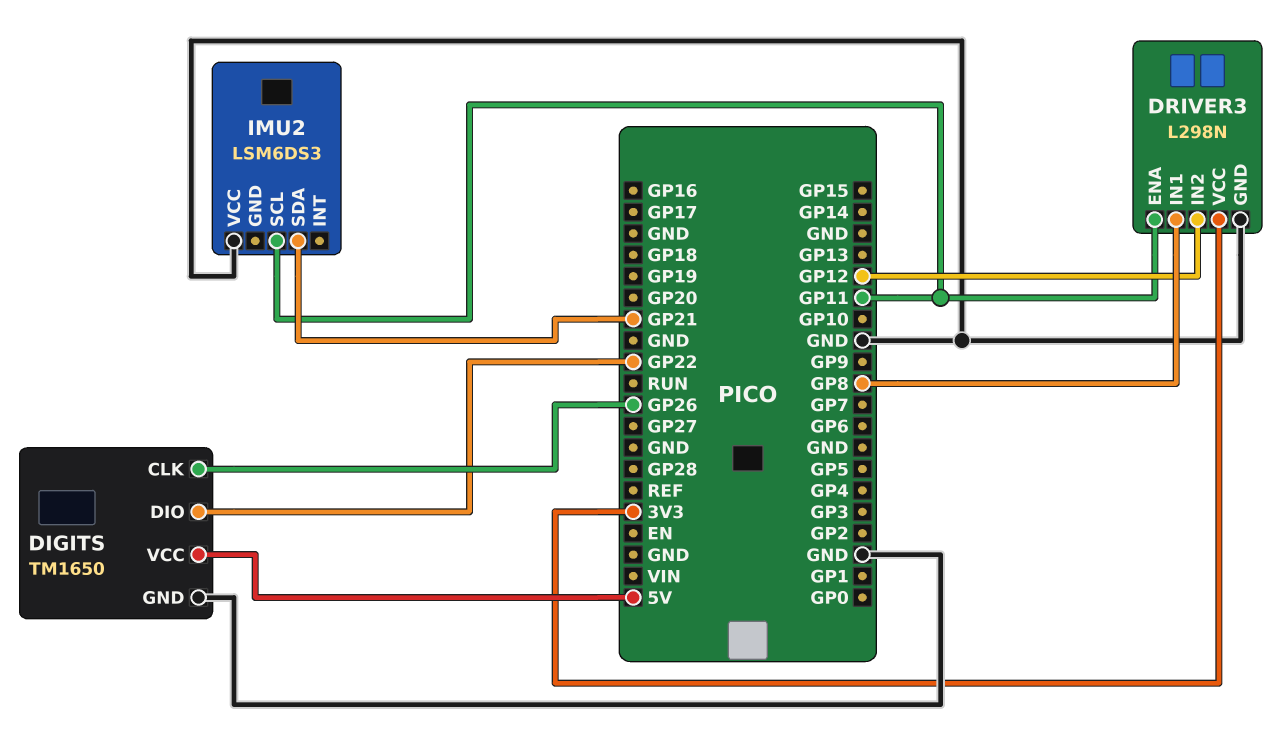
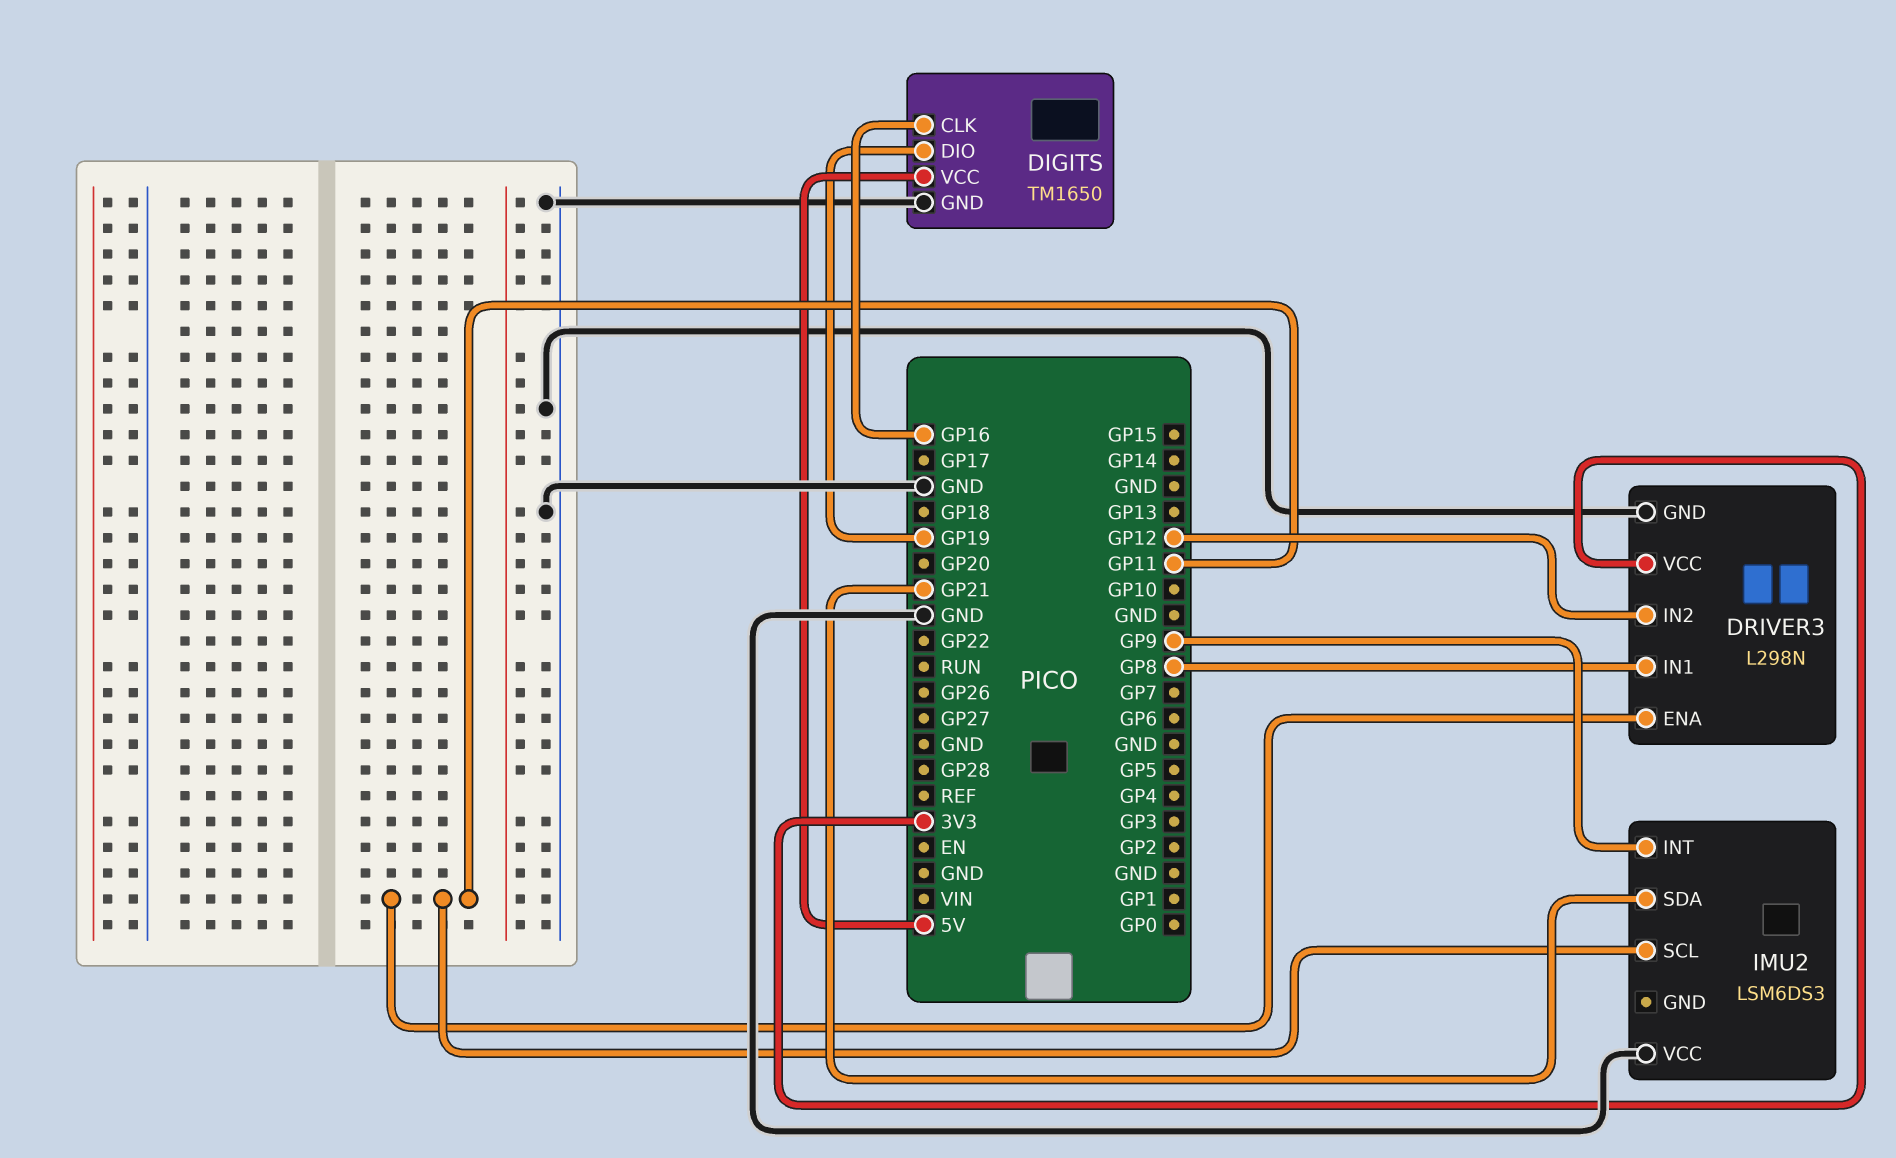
DIGITS pin CLK: GP26 -> GP16
DIGITS pin DIO: GP22 -> GP19
IMU2 pin INT: none -> GP9

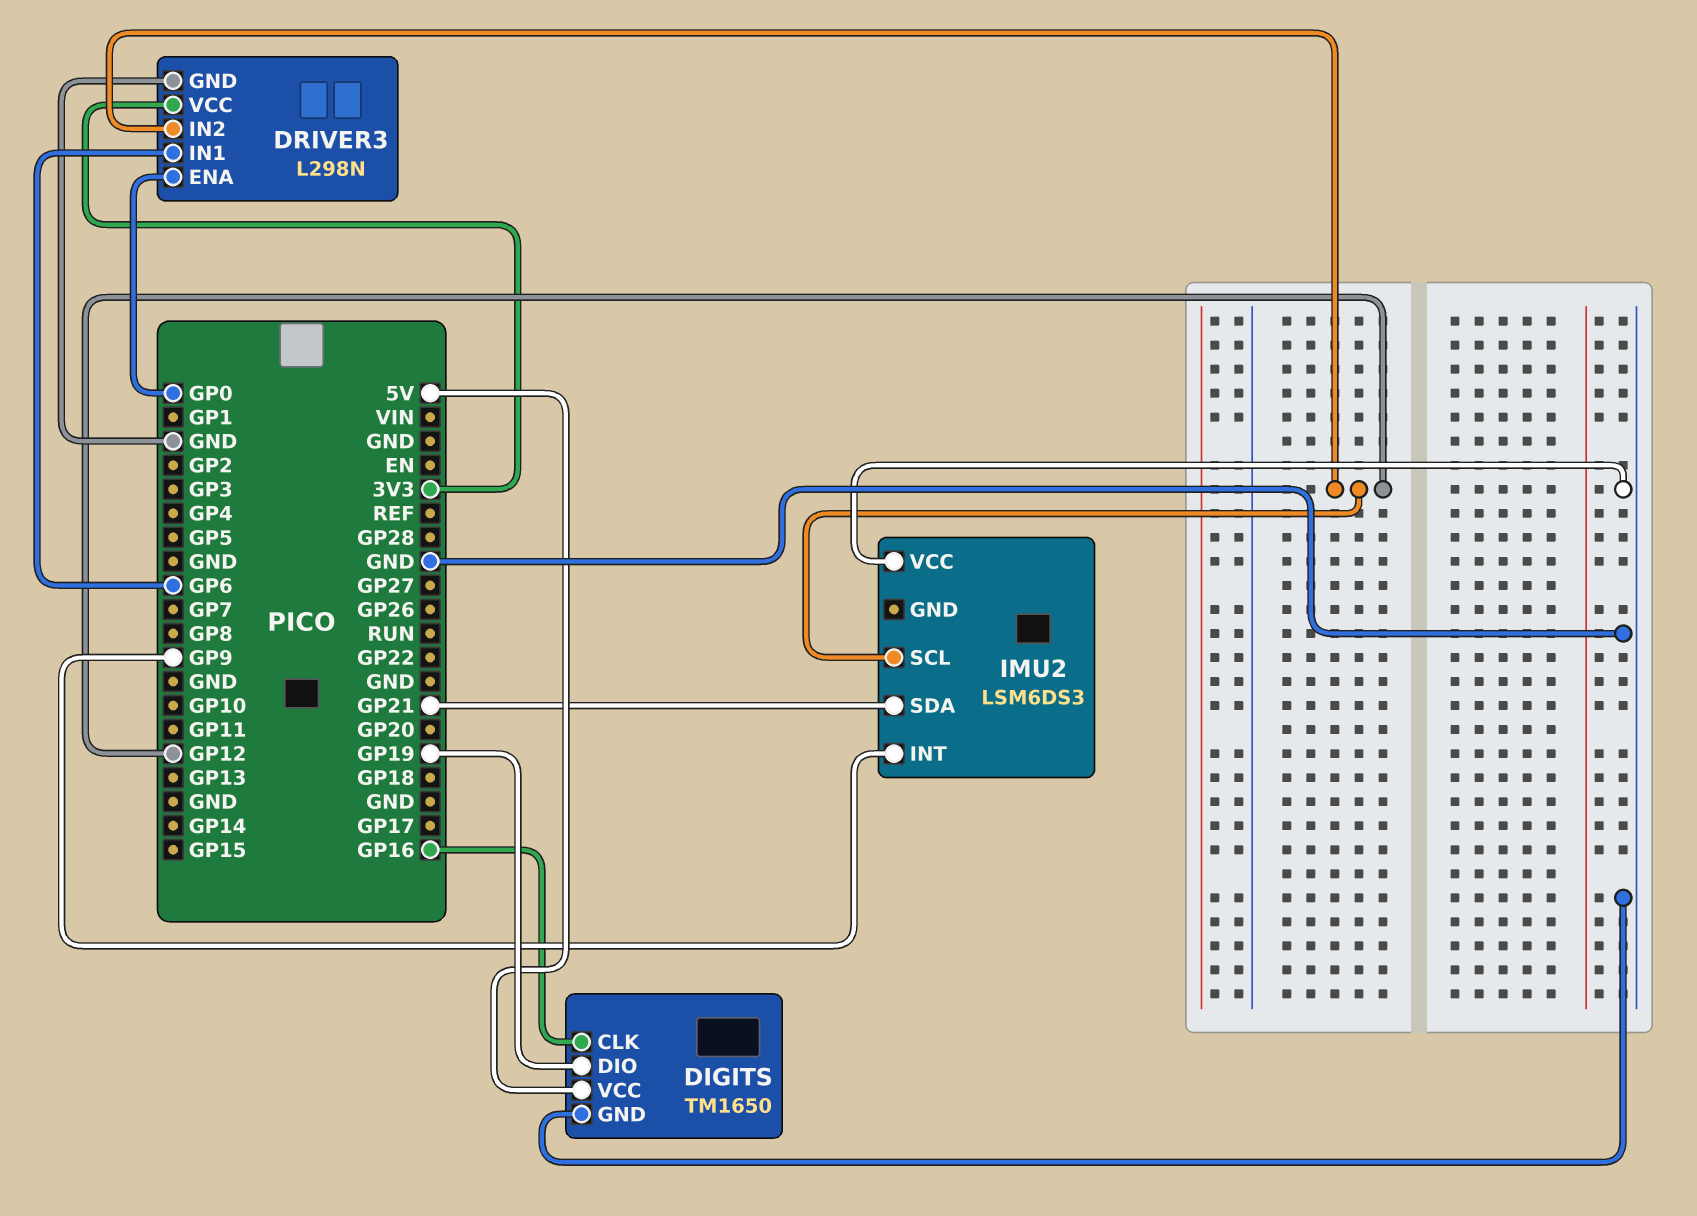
DRIVER3 pin ENA: GP11 -> GP0
DRIVER3 pin IN1: GP8 -> GP6
IMU2 pin SCL: GP11 -> GP12

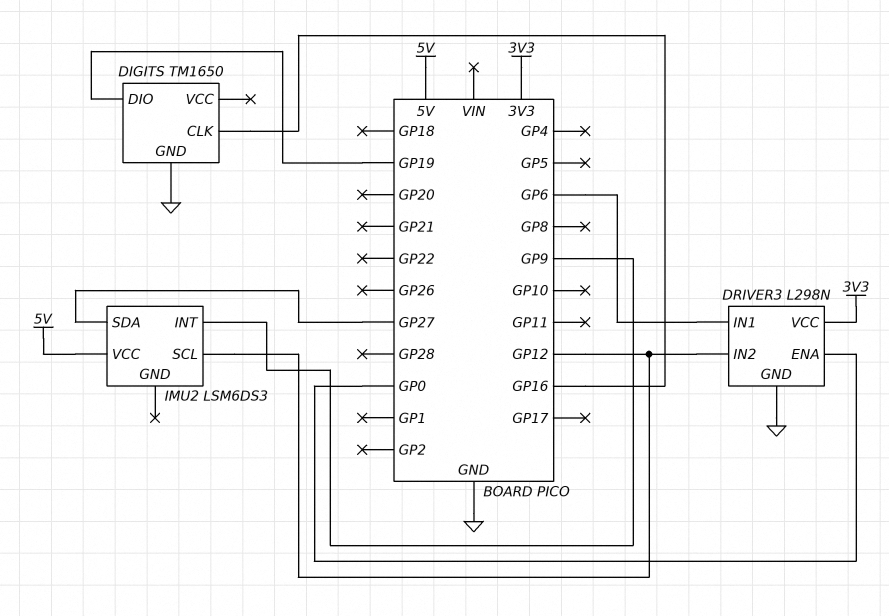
DIGITS pin VCC: 5V -> none
IMU2 pin SDA: GP21 -> GP27
IMU2 pin VCC: GND -> 5V

